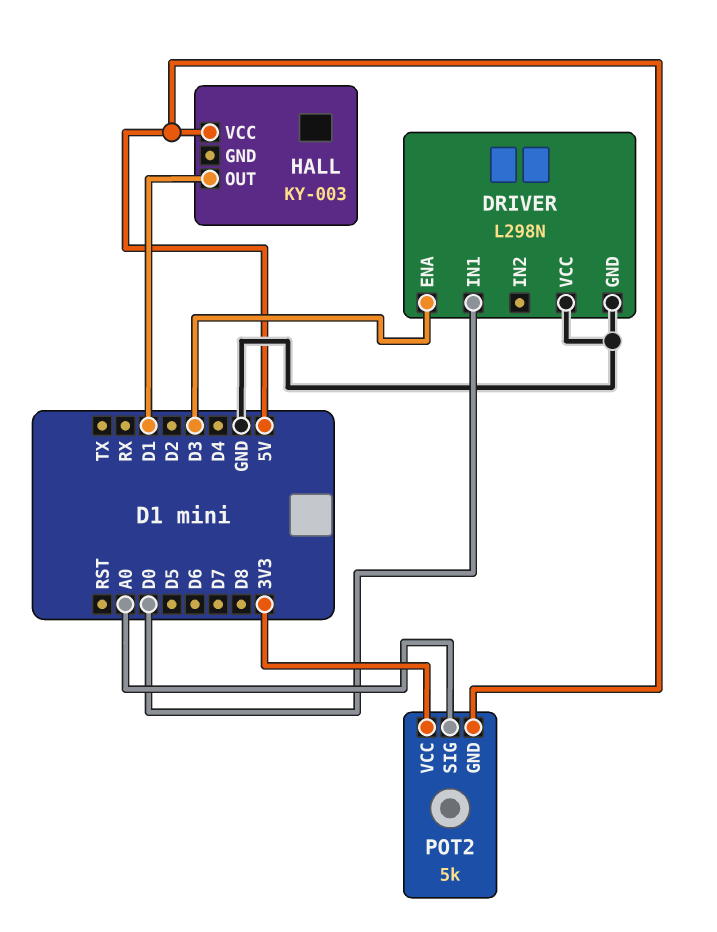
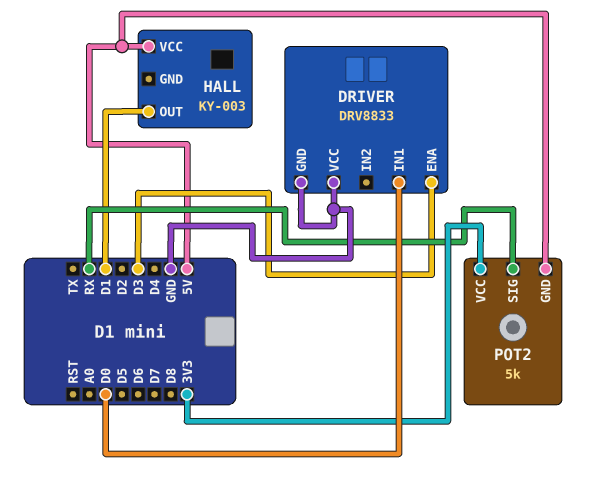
DRIVER: L298N -> DRV8833
POT2 pin SIG: A0 -> RX

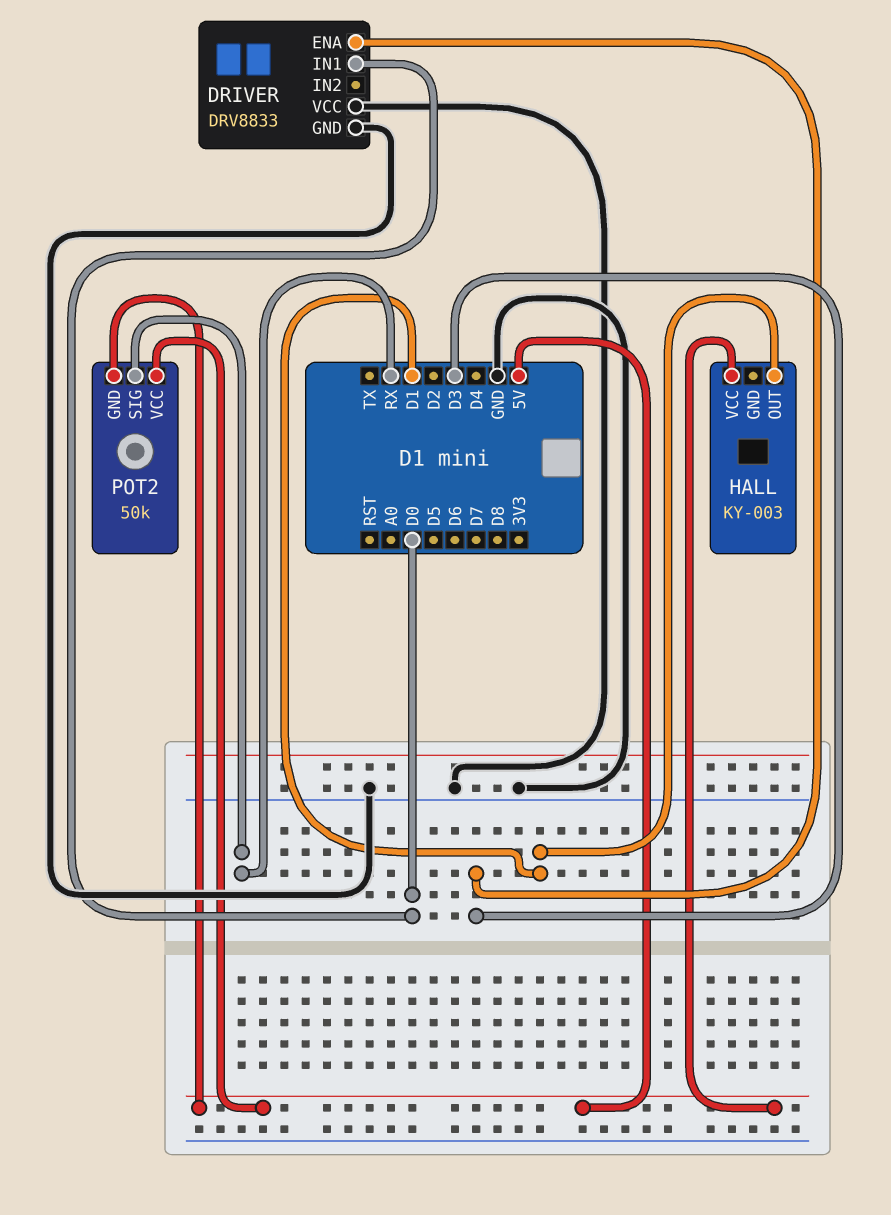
POT2: 5k -> 50k
POT2 pin VCC: 3V3 -> 5V

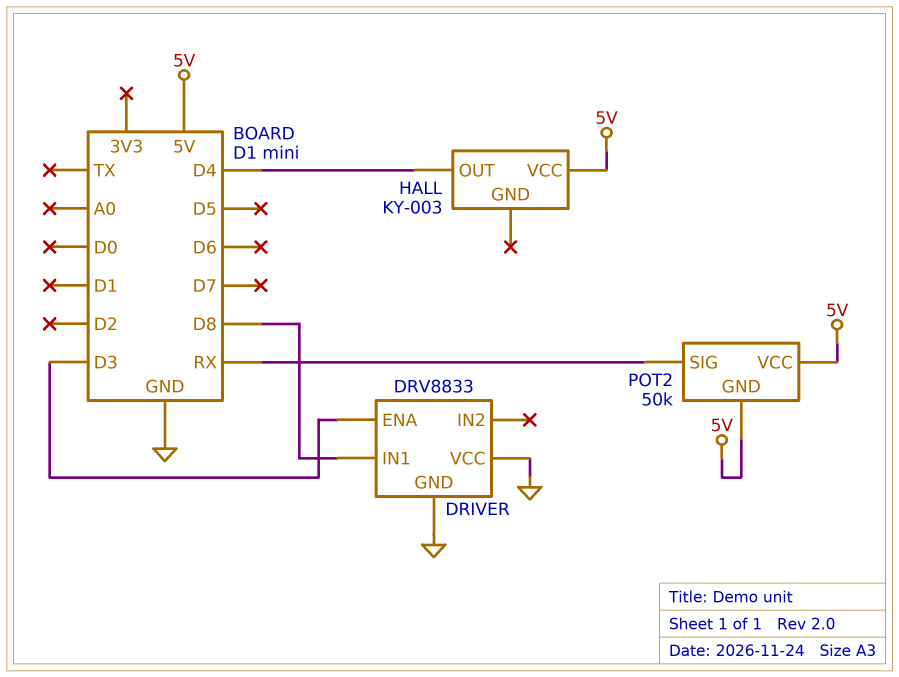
DRIVER pin IN1: D0 -> D8
HALL pin OUT: D1 -> D4

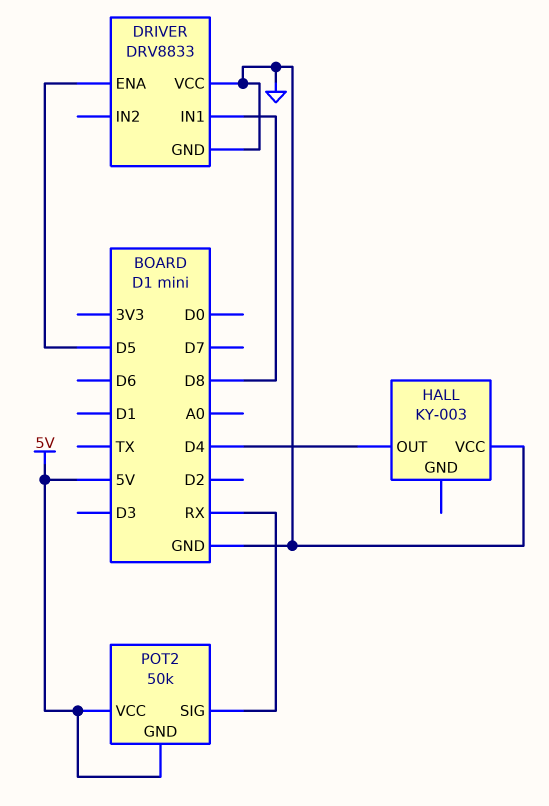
DRIVER pin ENA: D3 -> D5
HALL pin VCC: 5V -> GND

